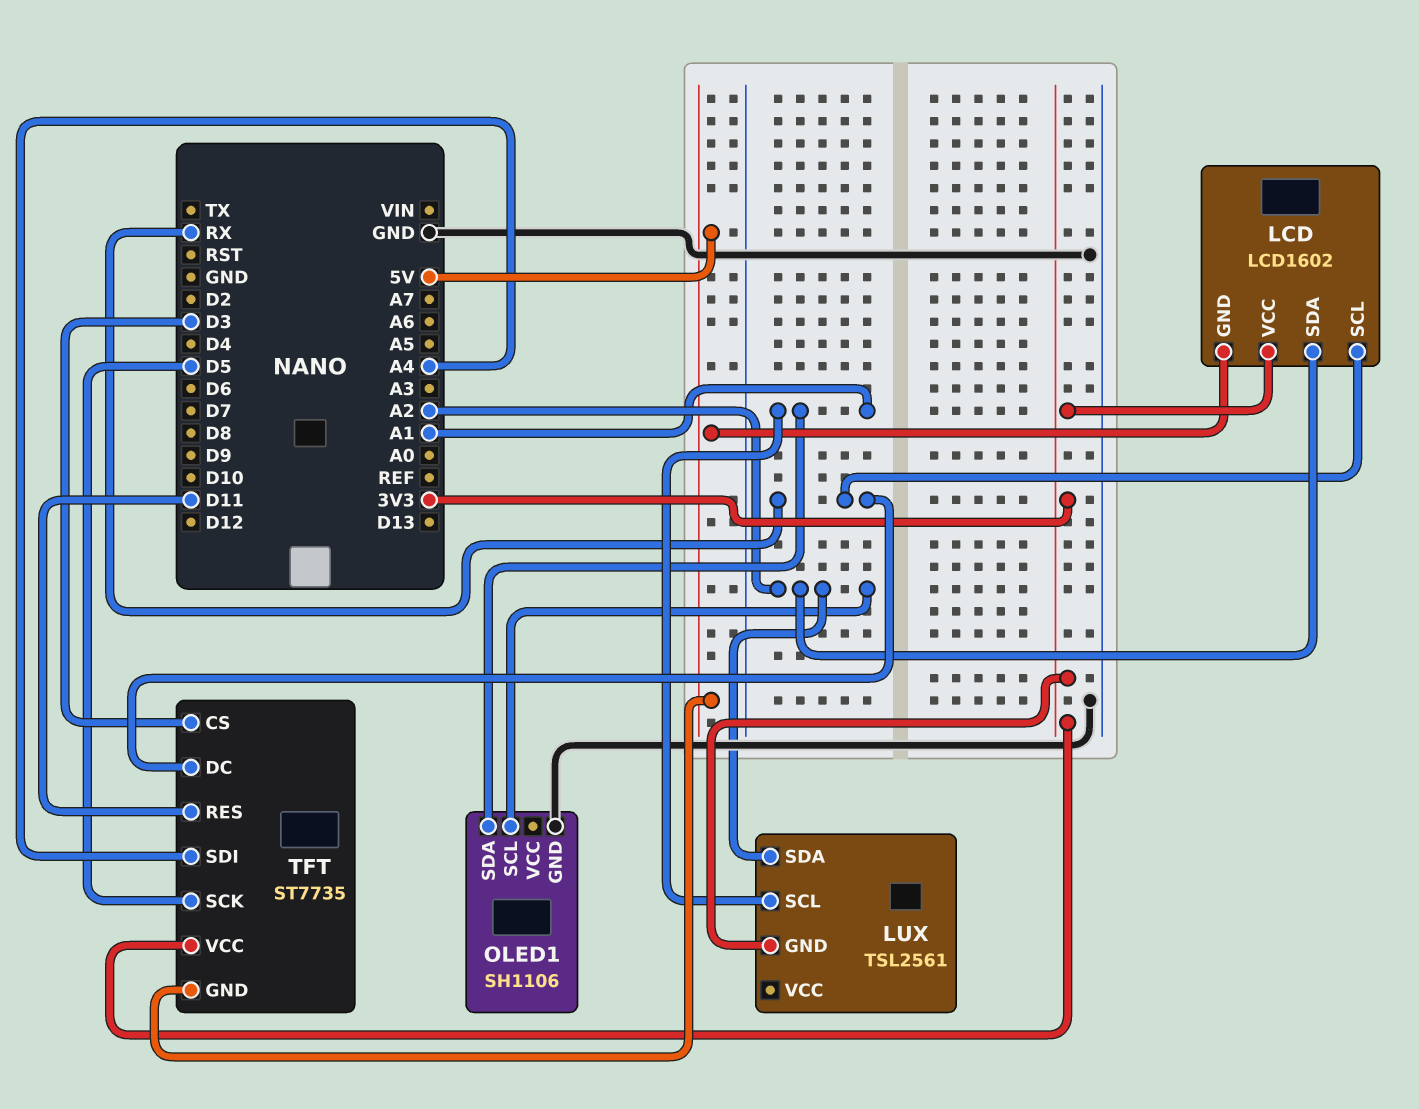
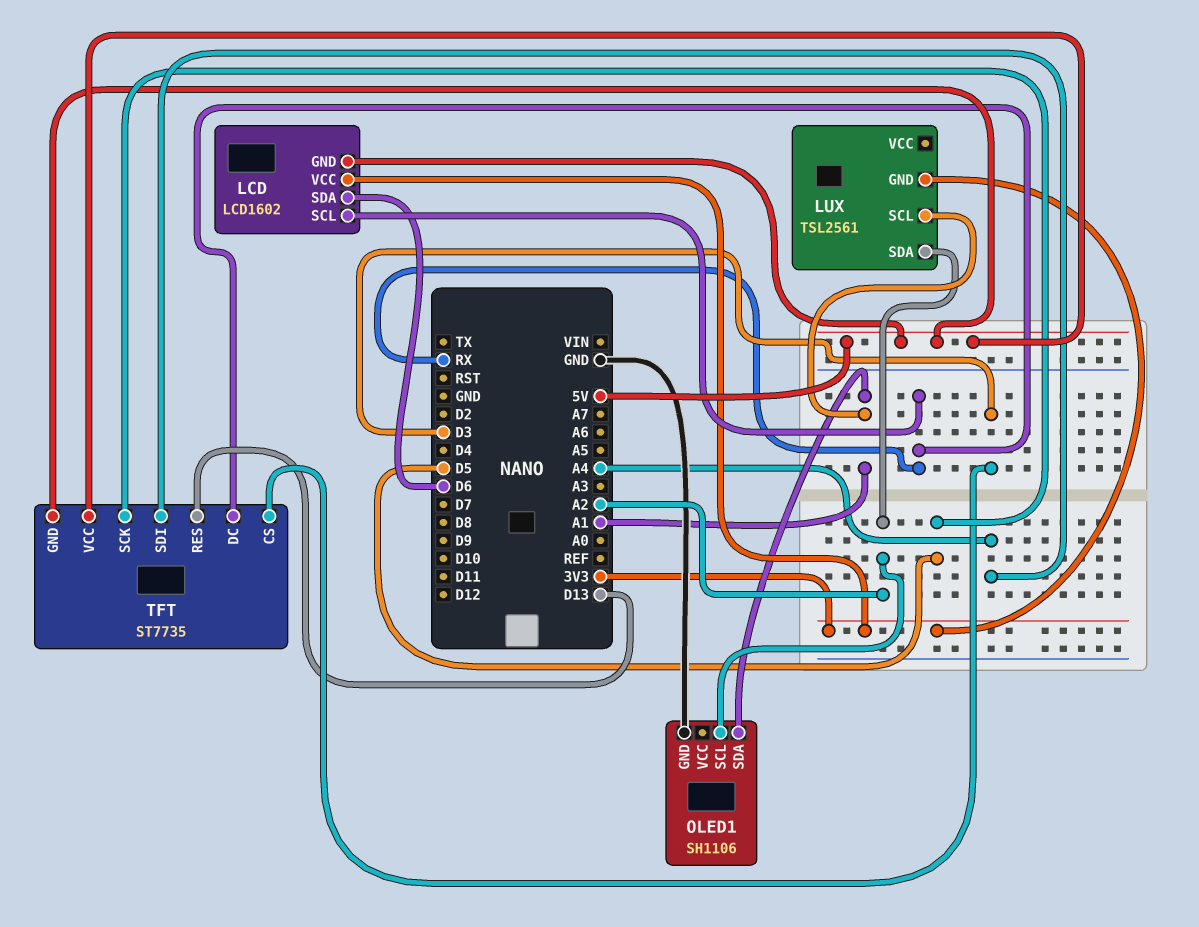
LCD pin SDA: A2 -> D6
TFT pin RES: D11 -> D13
TFT pin VCC: 3V3 -> 5V

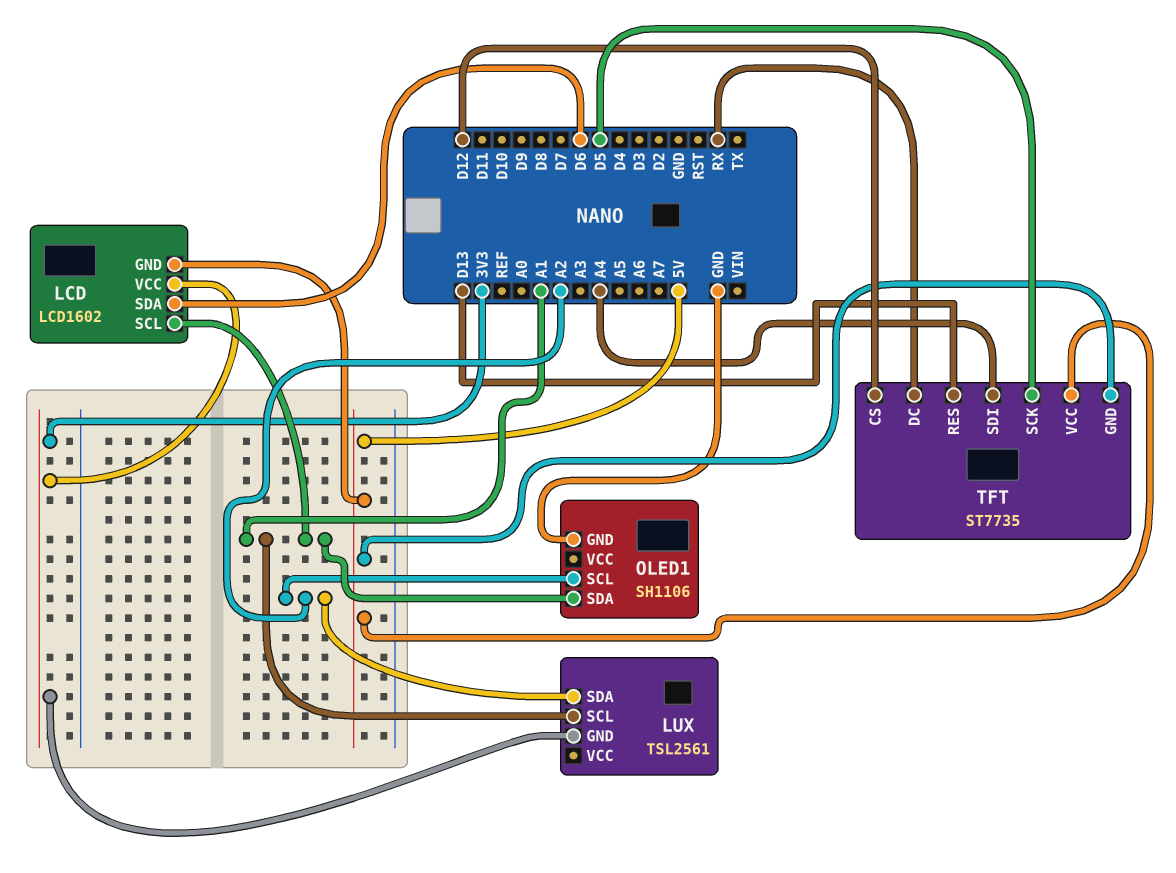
LCD pin SCL: RX -> A1
TFT pin CS: D3 -> D12

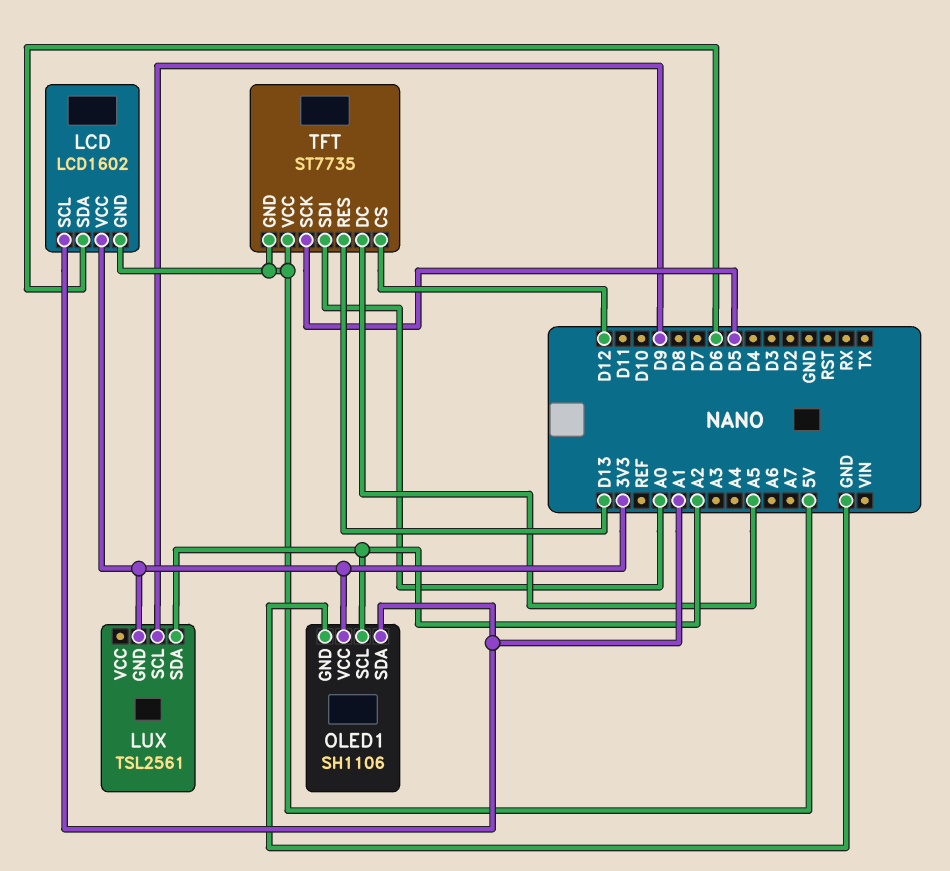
LUX pin SCL: A1 -> D9
OLED1 pin VCC: none -> 3V3
TFT pin DC: RX -> A5
TFT pin SDI: A4 -> A0

